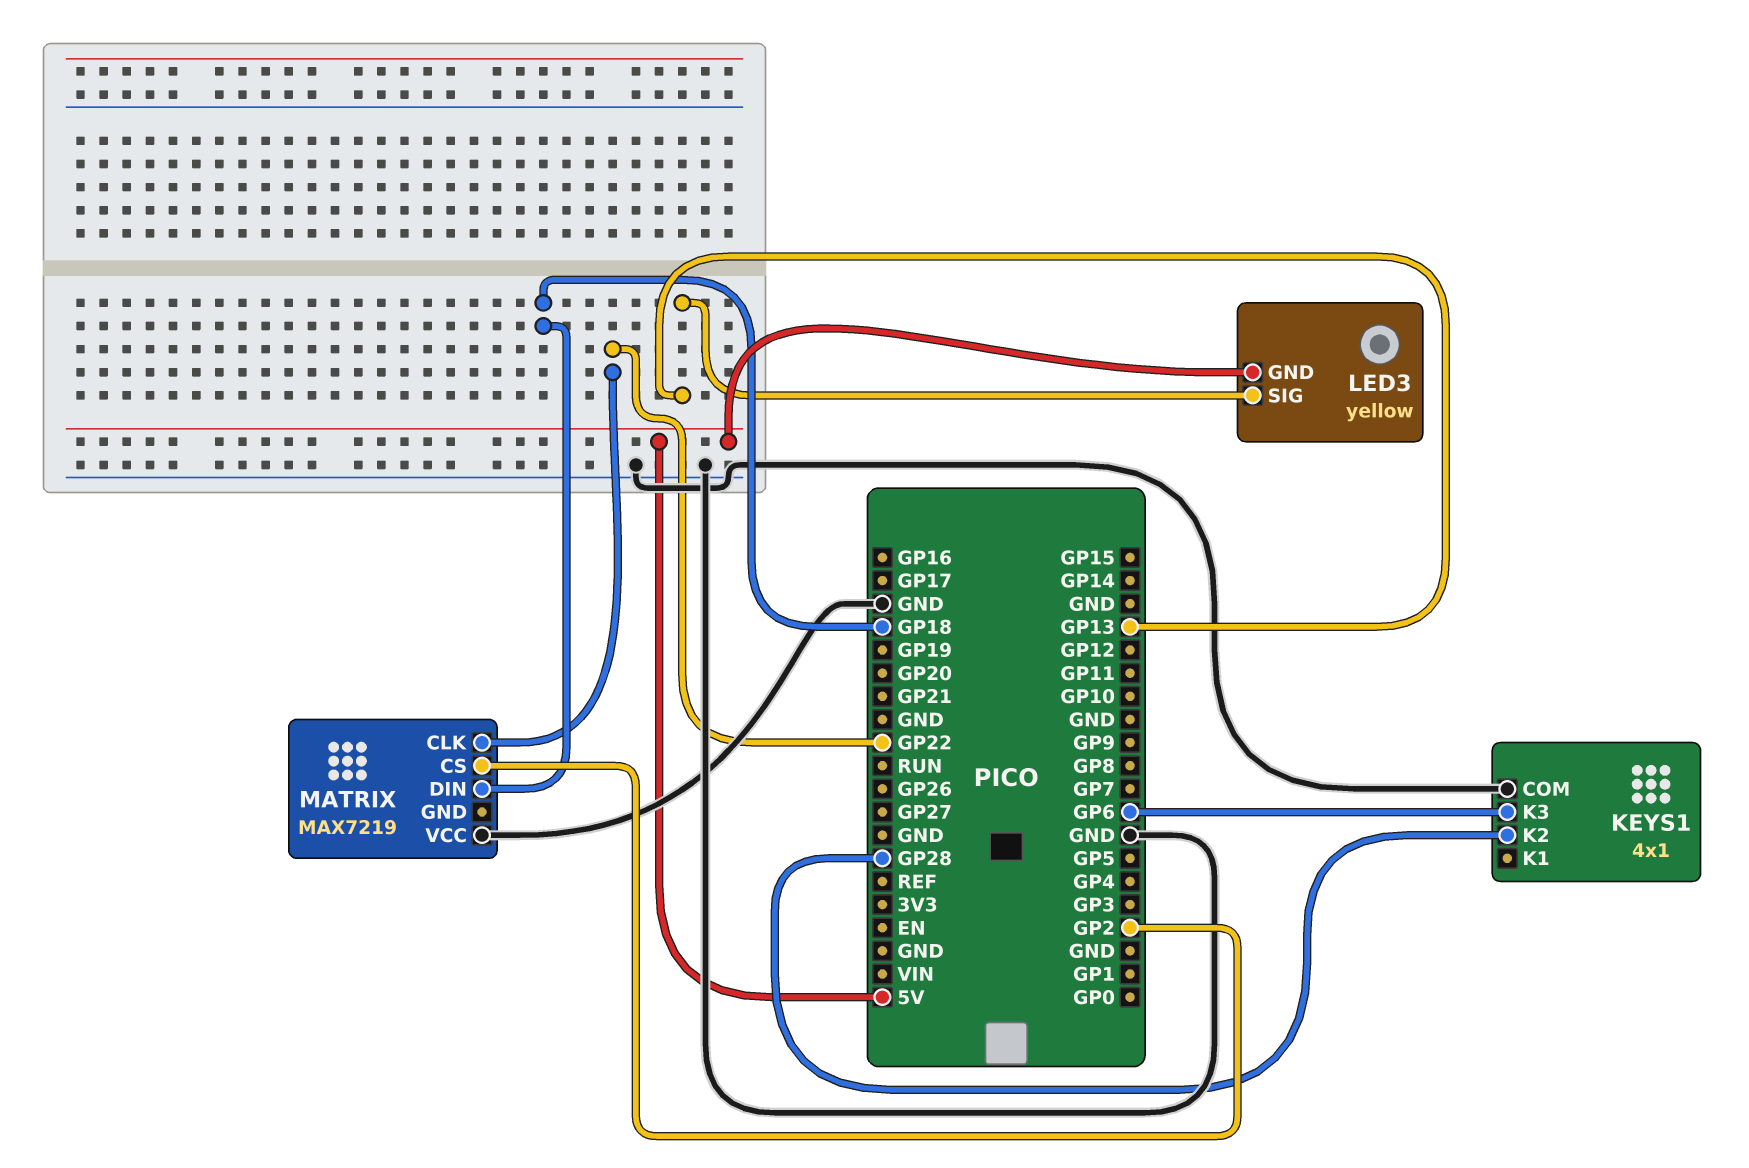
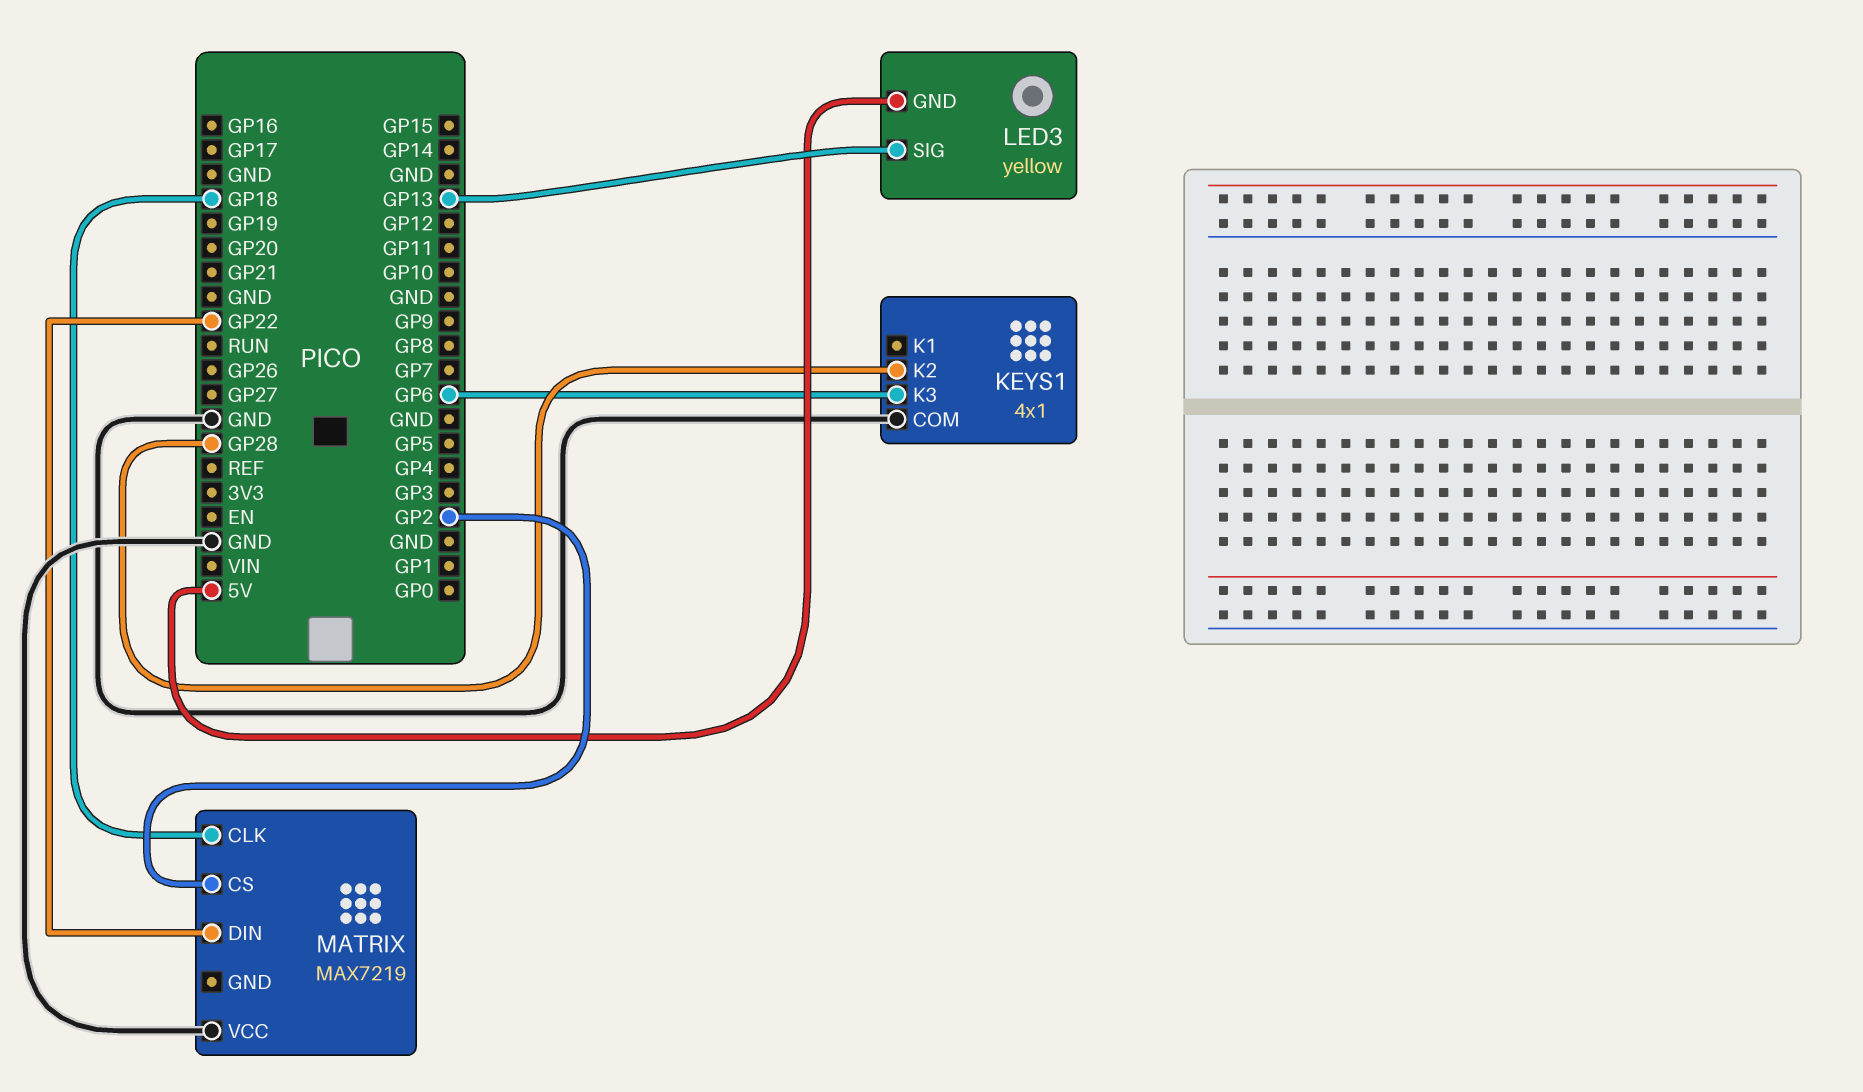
MATRIX pin CLK: GP22 -> GP18
MATRIX pin DIN: GP18 -> GP22

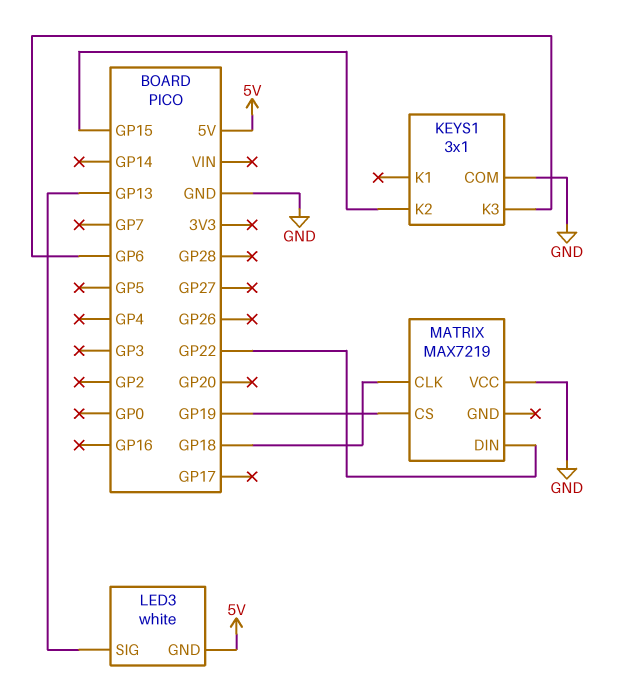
KEYS1: 4x1 -> 3x1
KEYS1 pin K2: GP28 -> GP15
LED3: yellow -> white
MATRIX pin CS: GP2 -> GP19

